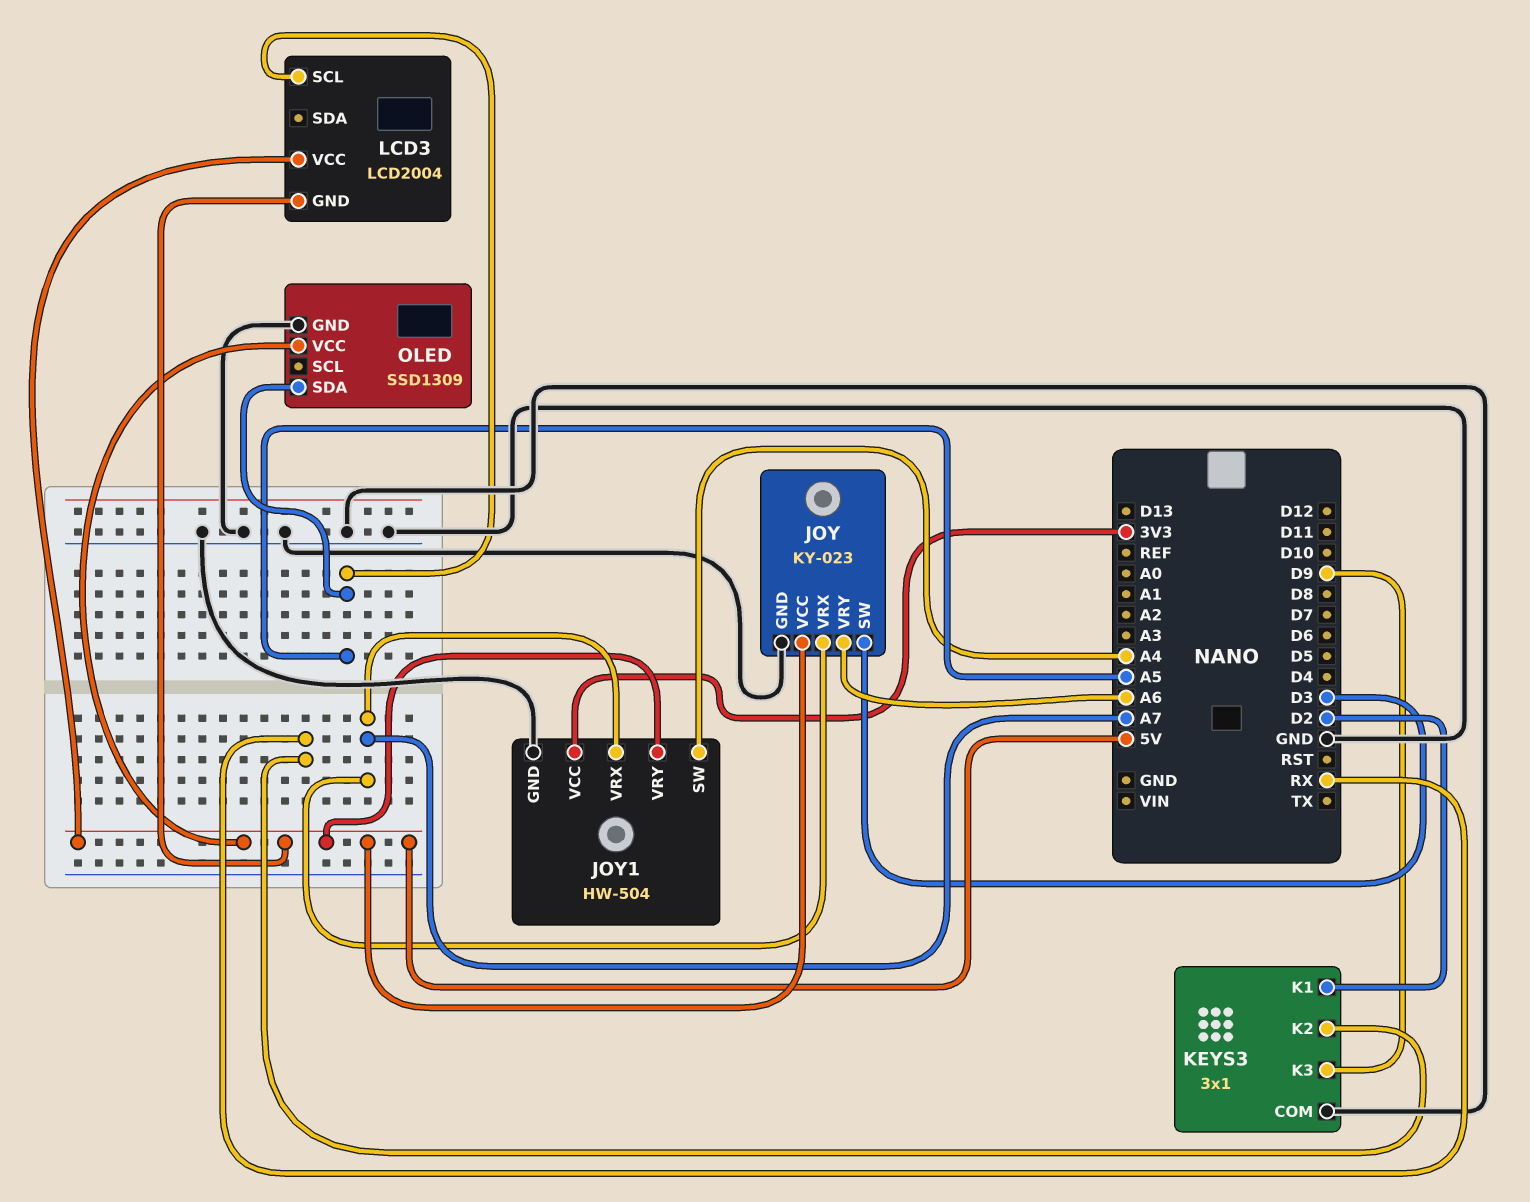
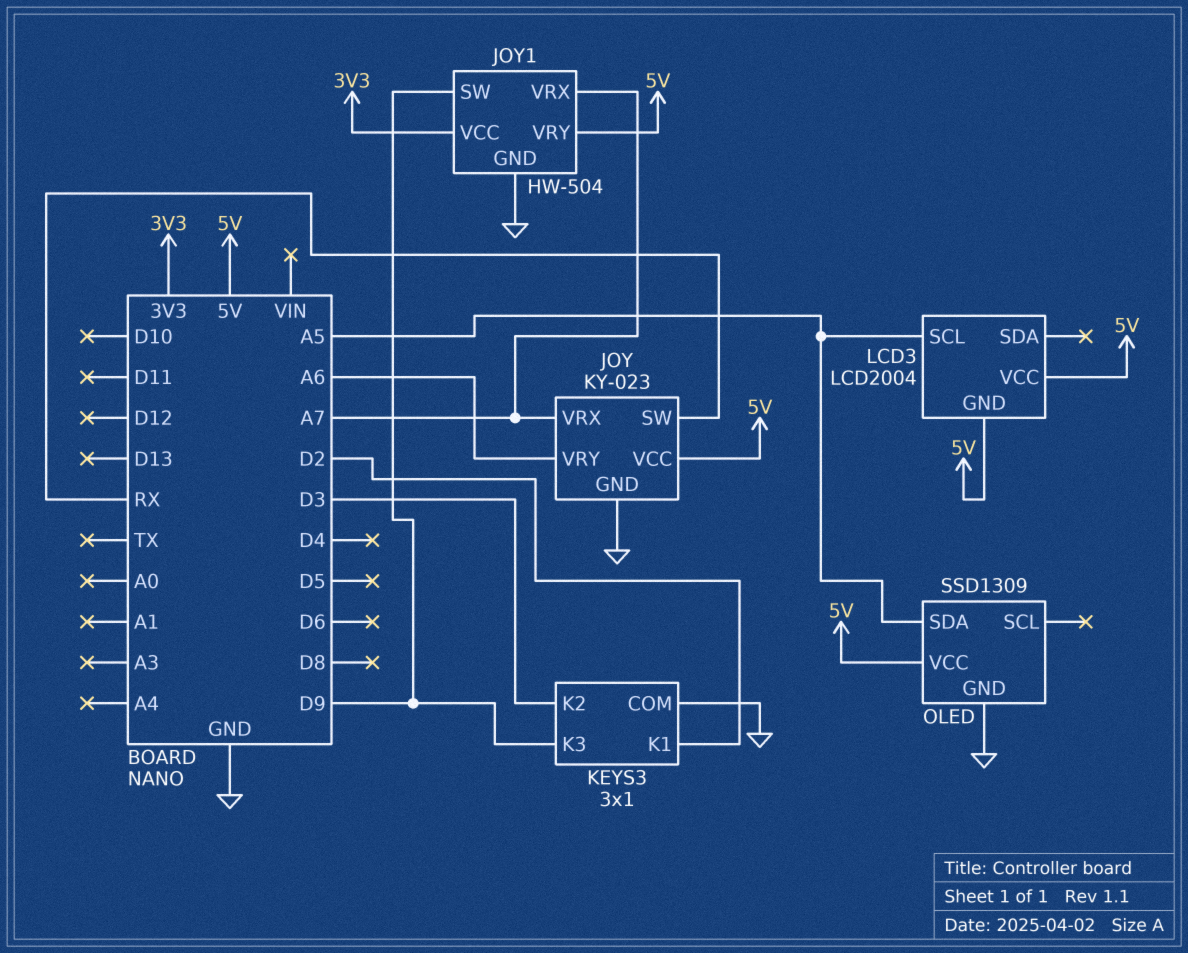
JOY pin SW: D3 -> RX
JOY1 pin SW: A4 -> D9
KEYS3 pin K2: RX -> D3

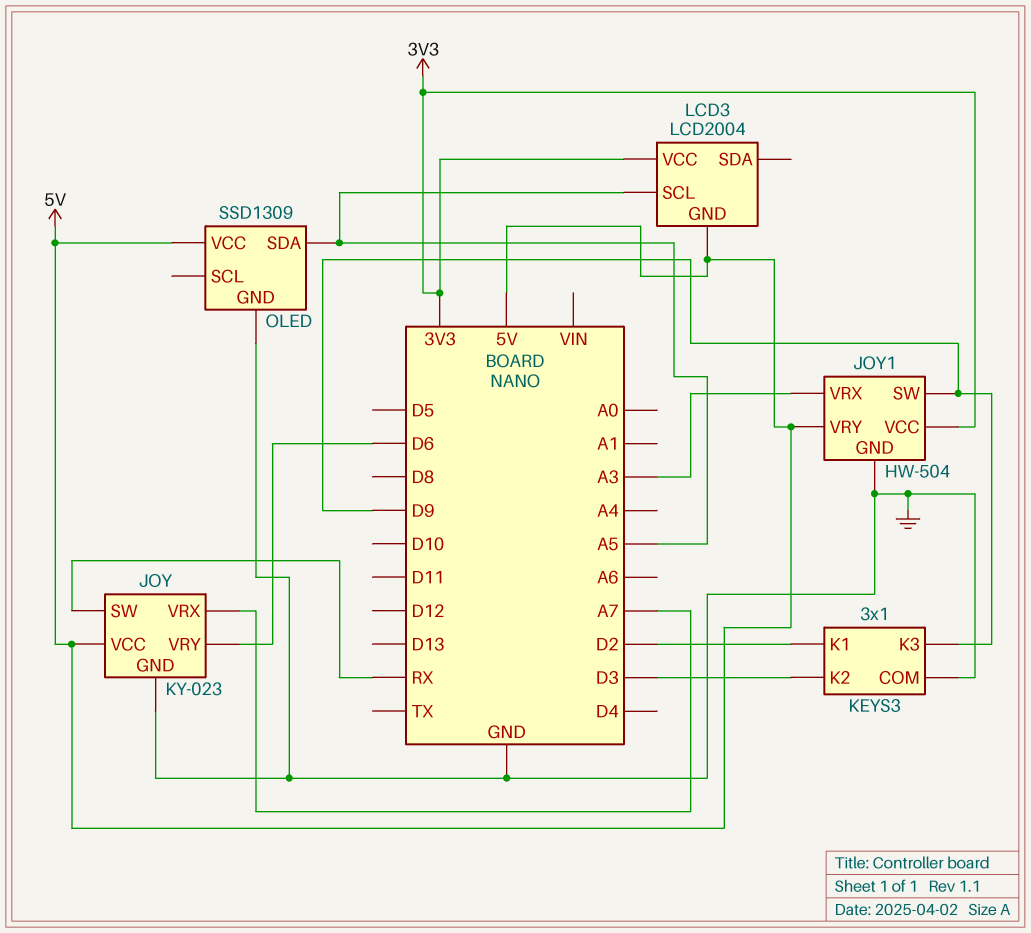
JOY pin VRY: A6 -> D6
JOY1 pin VRX: A7 -> A3
LCD3 pin VCC: 5V -> 3V3

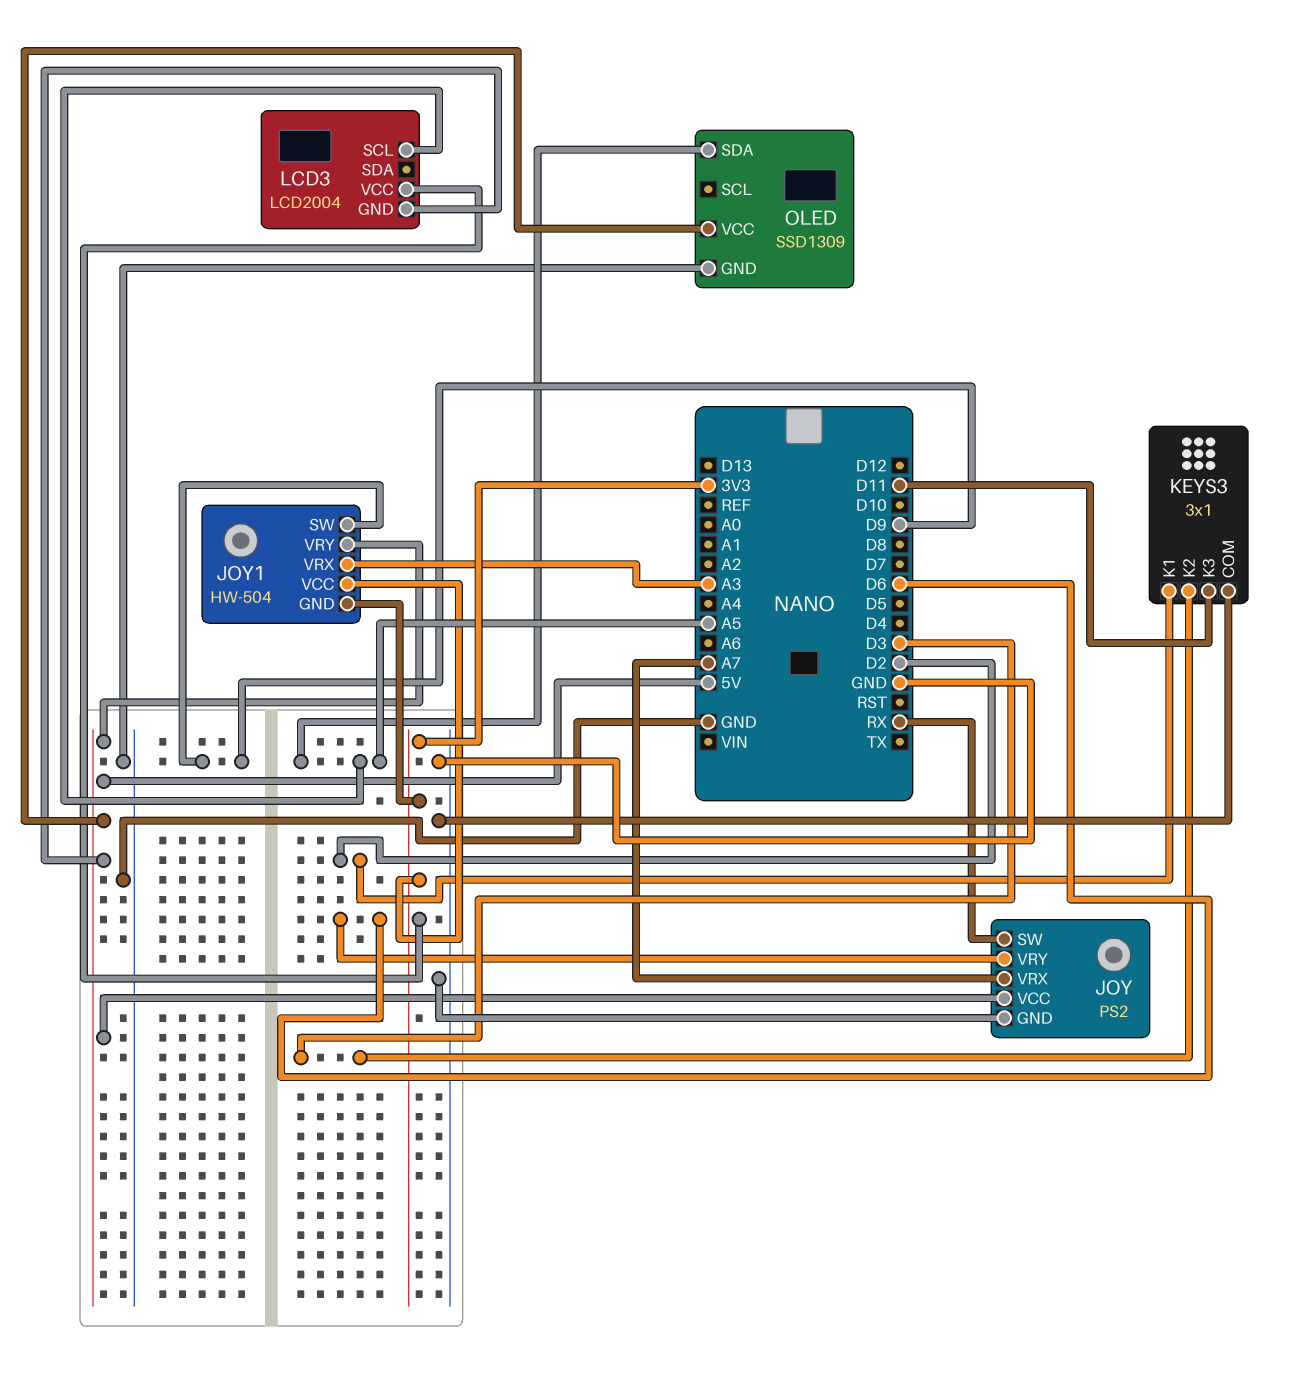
JOY: KY-023 -> PS2
JOY1 pin GND: GND -> 3V3
KEYS3 pin K3: D9 -> D11

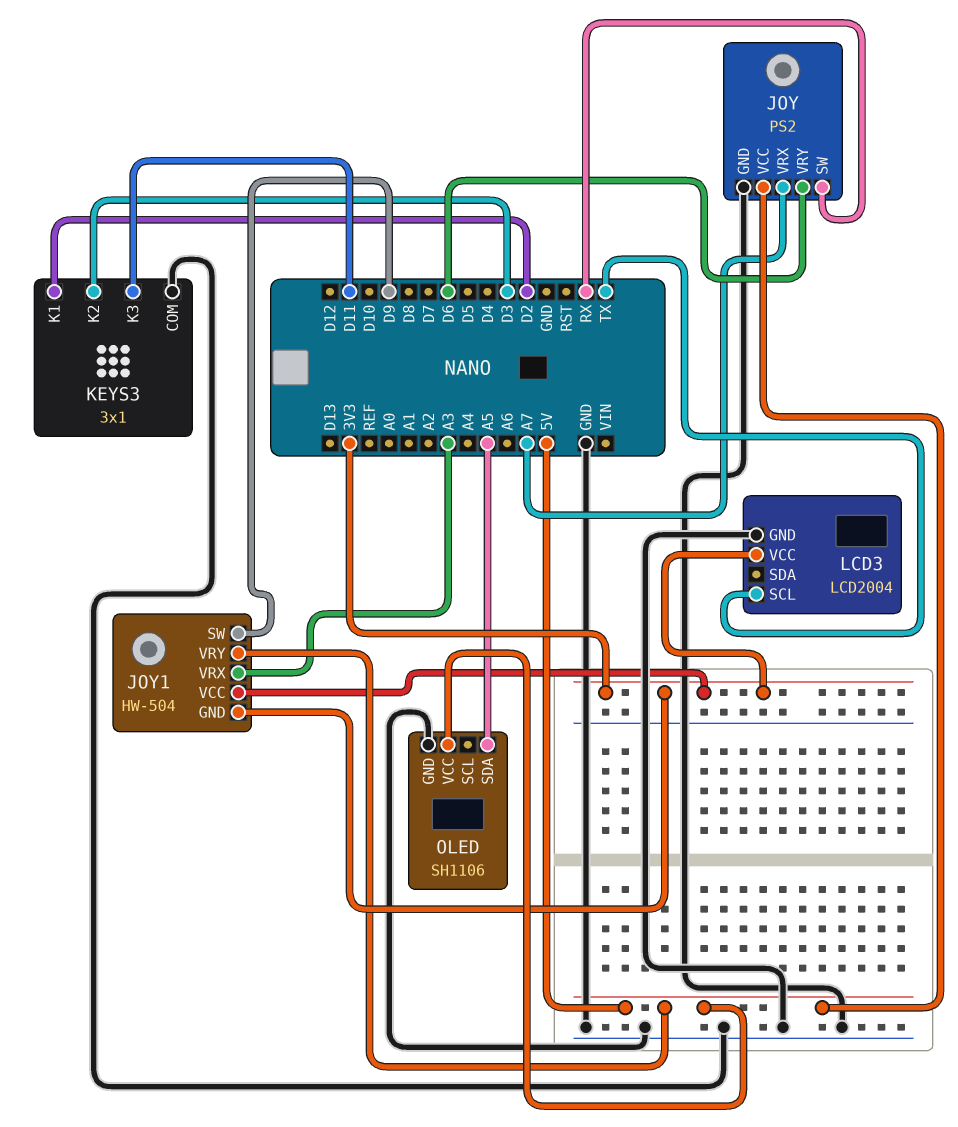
LCD3 pin GND: 5V -> GND
LCD3 pin SCL: A5 -> TX
OLED: SSD1309 -> SH1106

